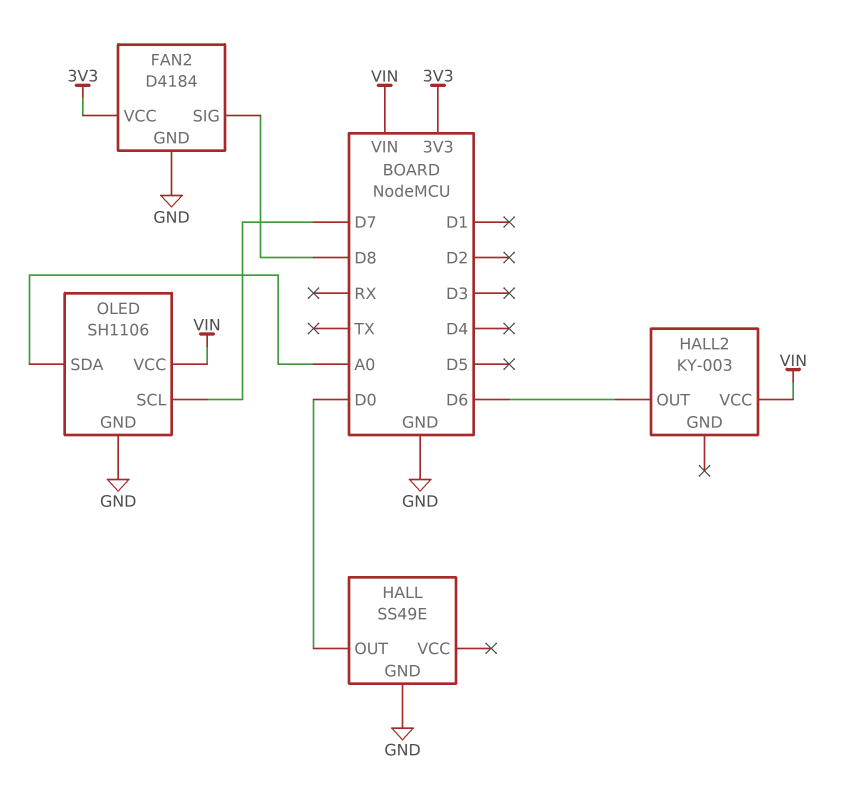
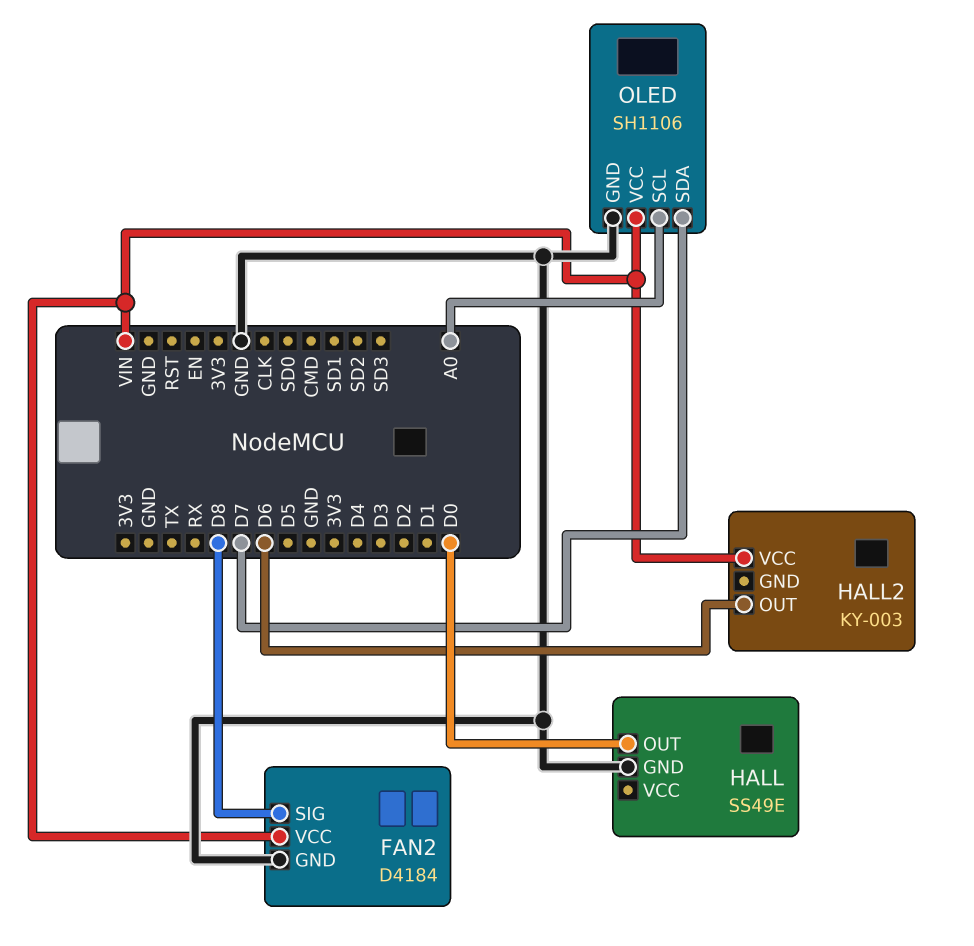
FAN2 pin VCC: 3V3 -> VIN
OLED pin SCL: D7 -> A0
OLED pin SDA: A0 -> D7

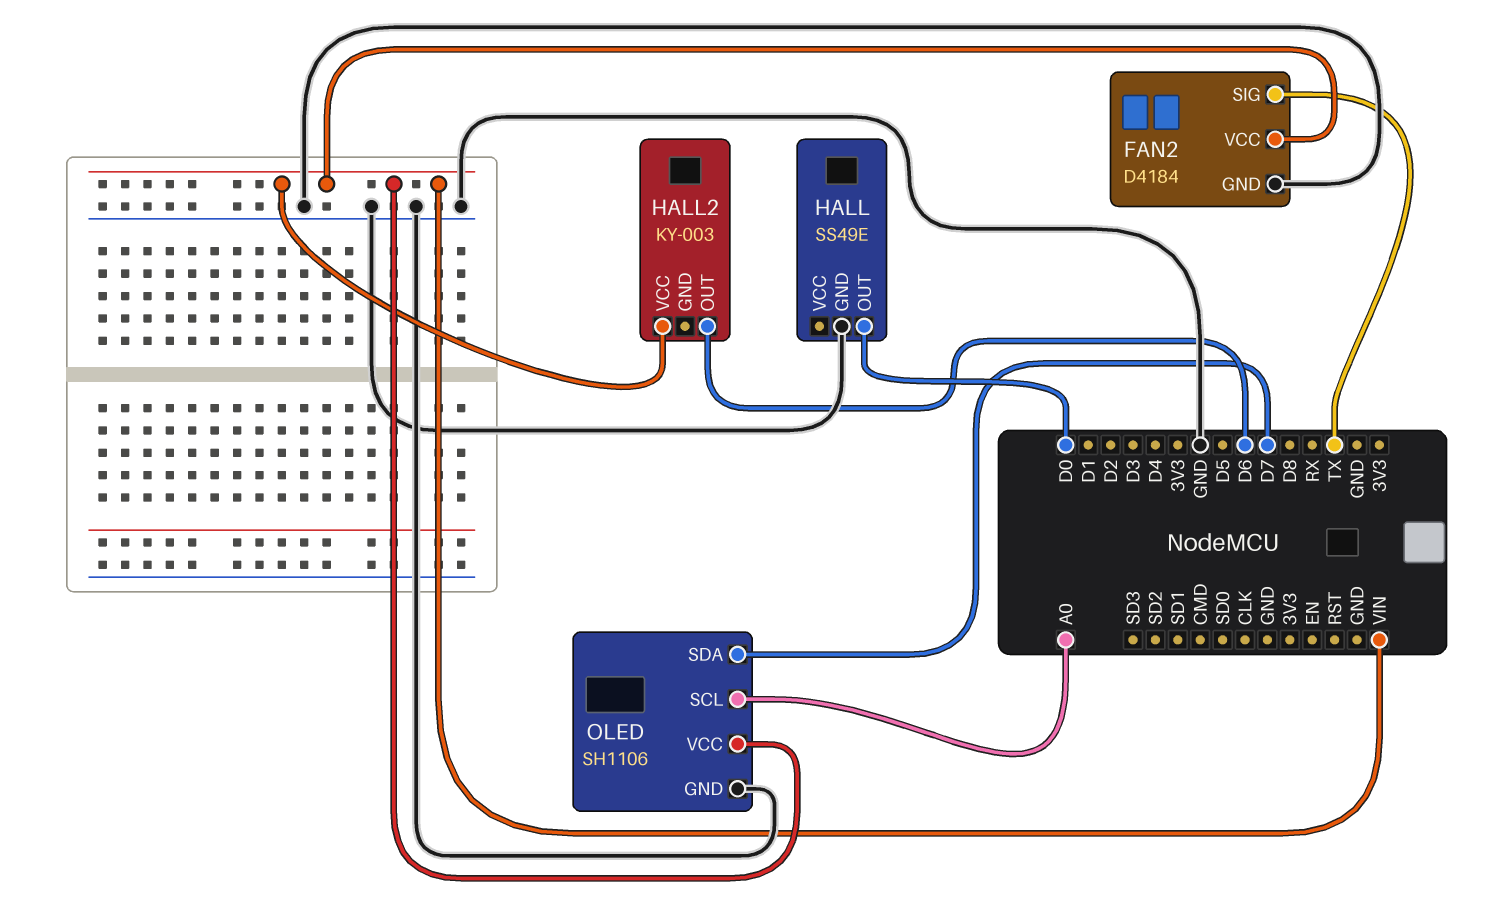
FAN2 pin SIG: D8 -> TX

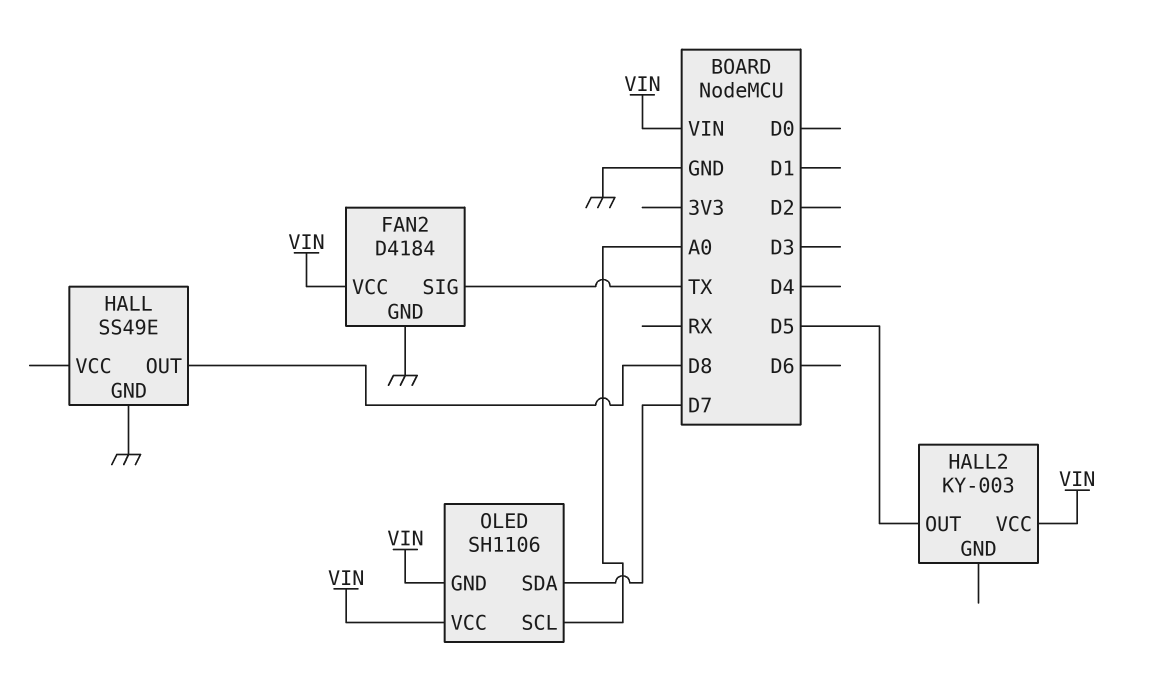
HALL pin OUT: D0 -> D8
HALL2 pin OUT: D6 -> D5
OLED pin GND: GND -> VIN

